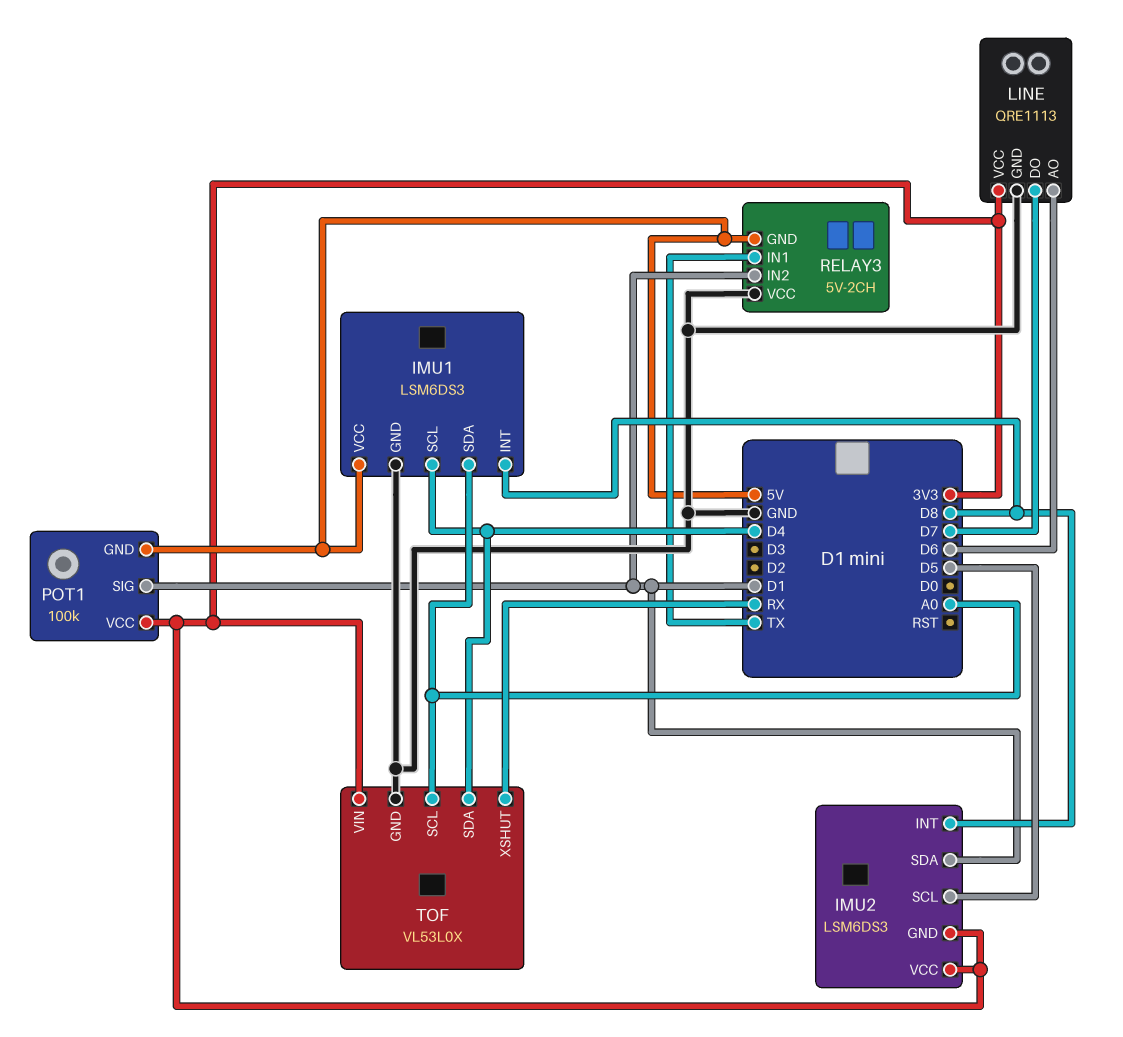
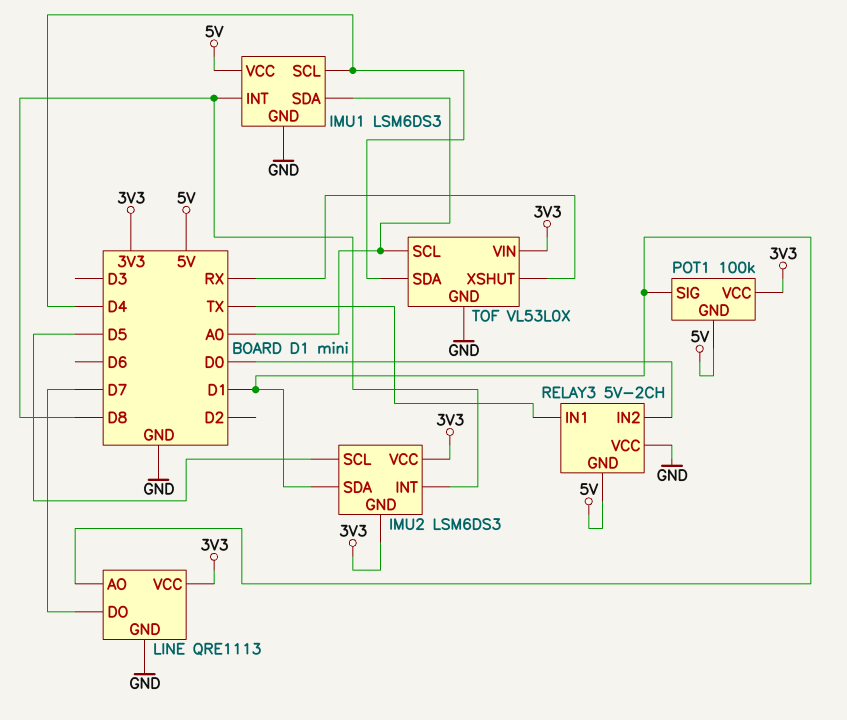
LINE pin AO: D6 -> D1
RELAY3 pin IN2: D1 -> D0

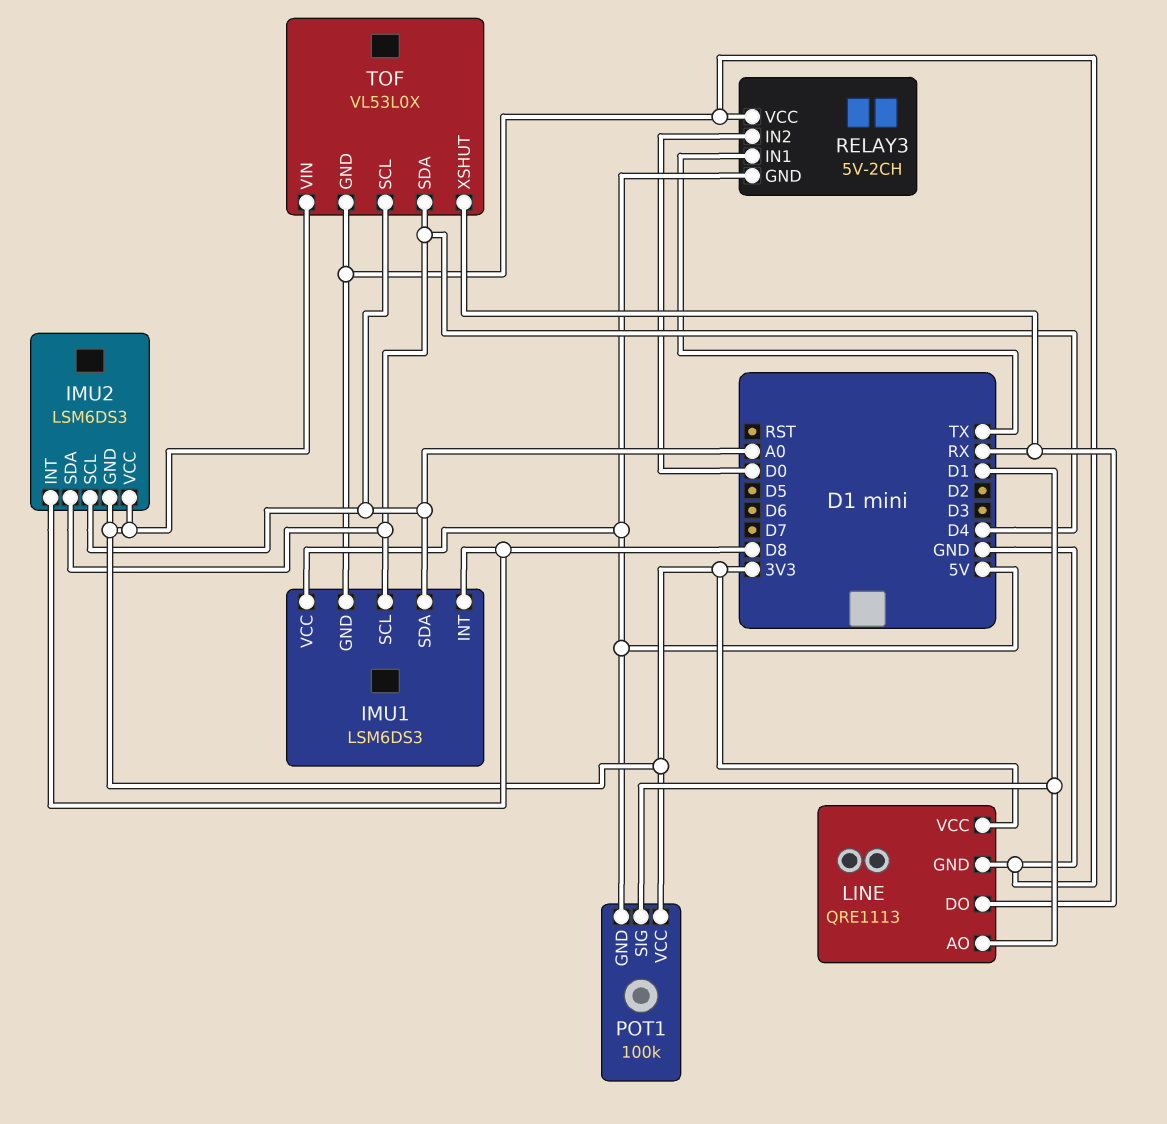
IMU2 pin SCL: D5 -> A0
IMU2 pin SDA: D1 -> D4
LINE pin DO: D7 -> RX

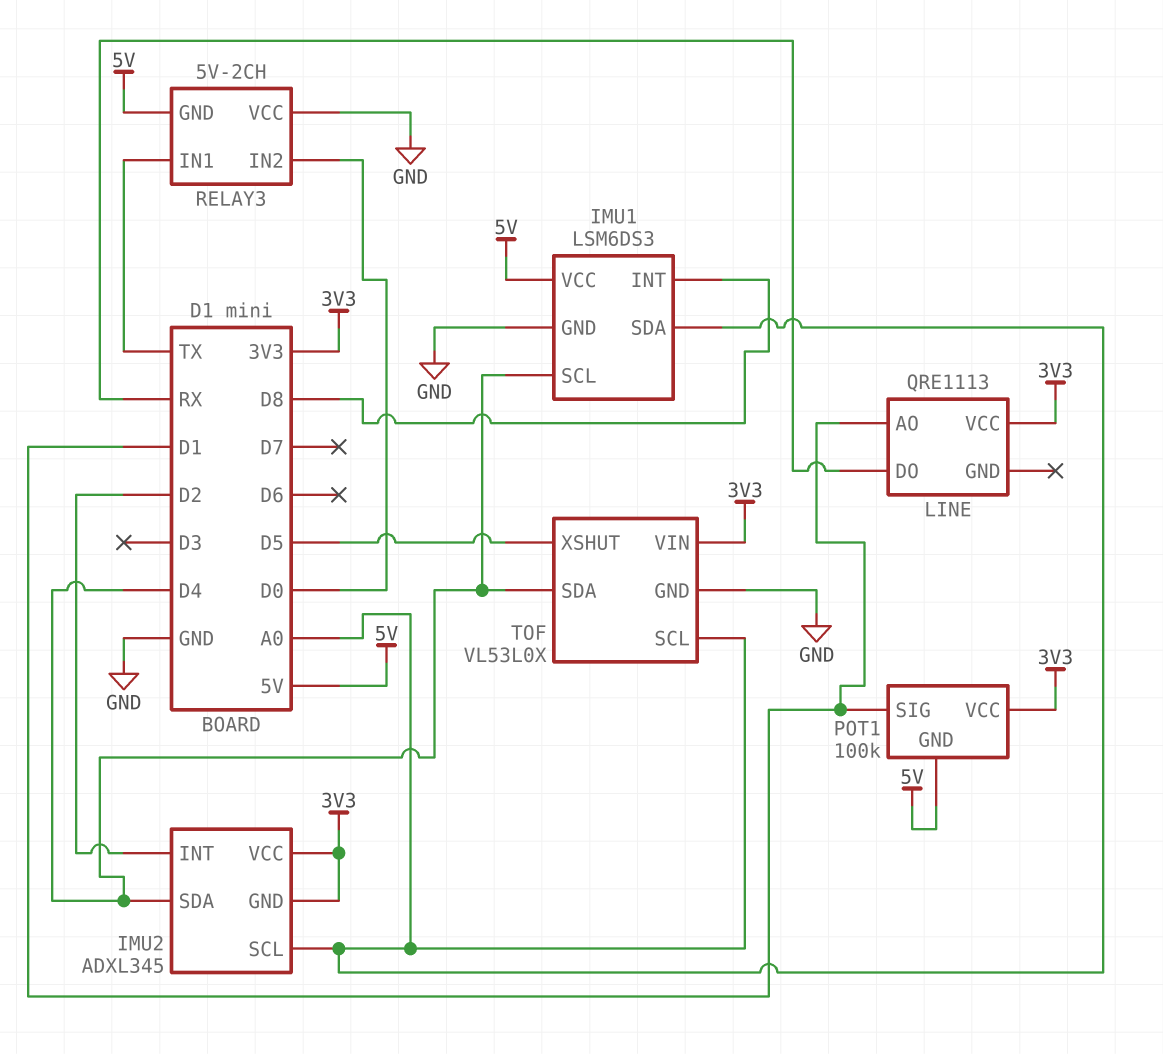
IMU2: LSM6DS3 -> ADXL345
IMU2 pin INT: D8 -> D2
LINE pin GND: GND -> none
TOF pin XSHUT: RX -> D5

